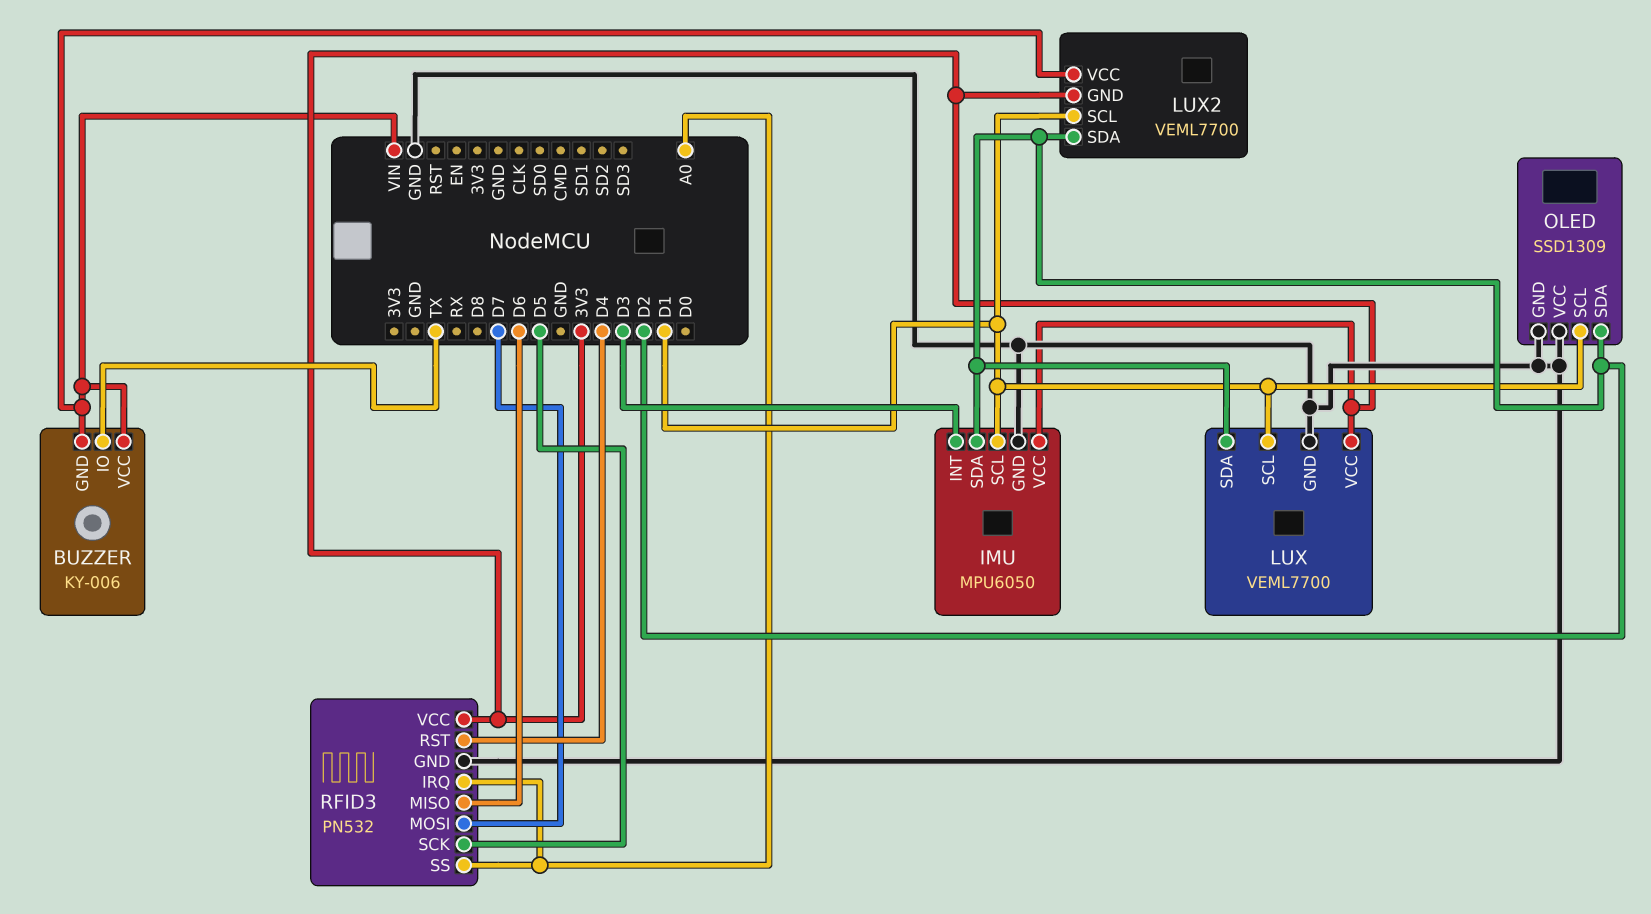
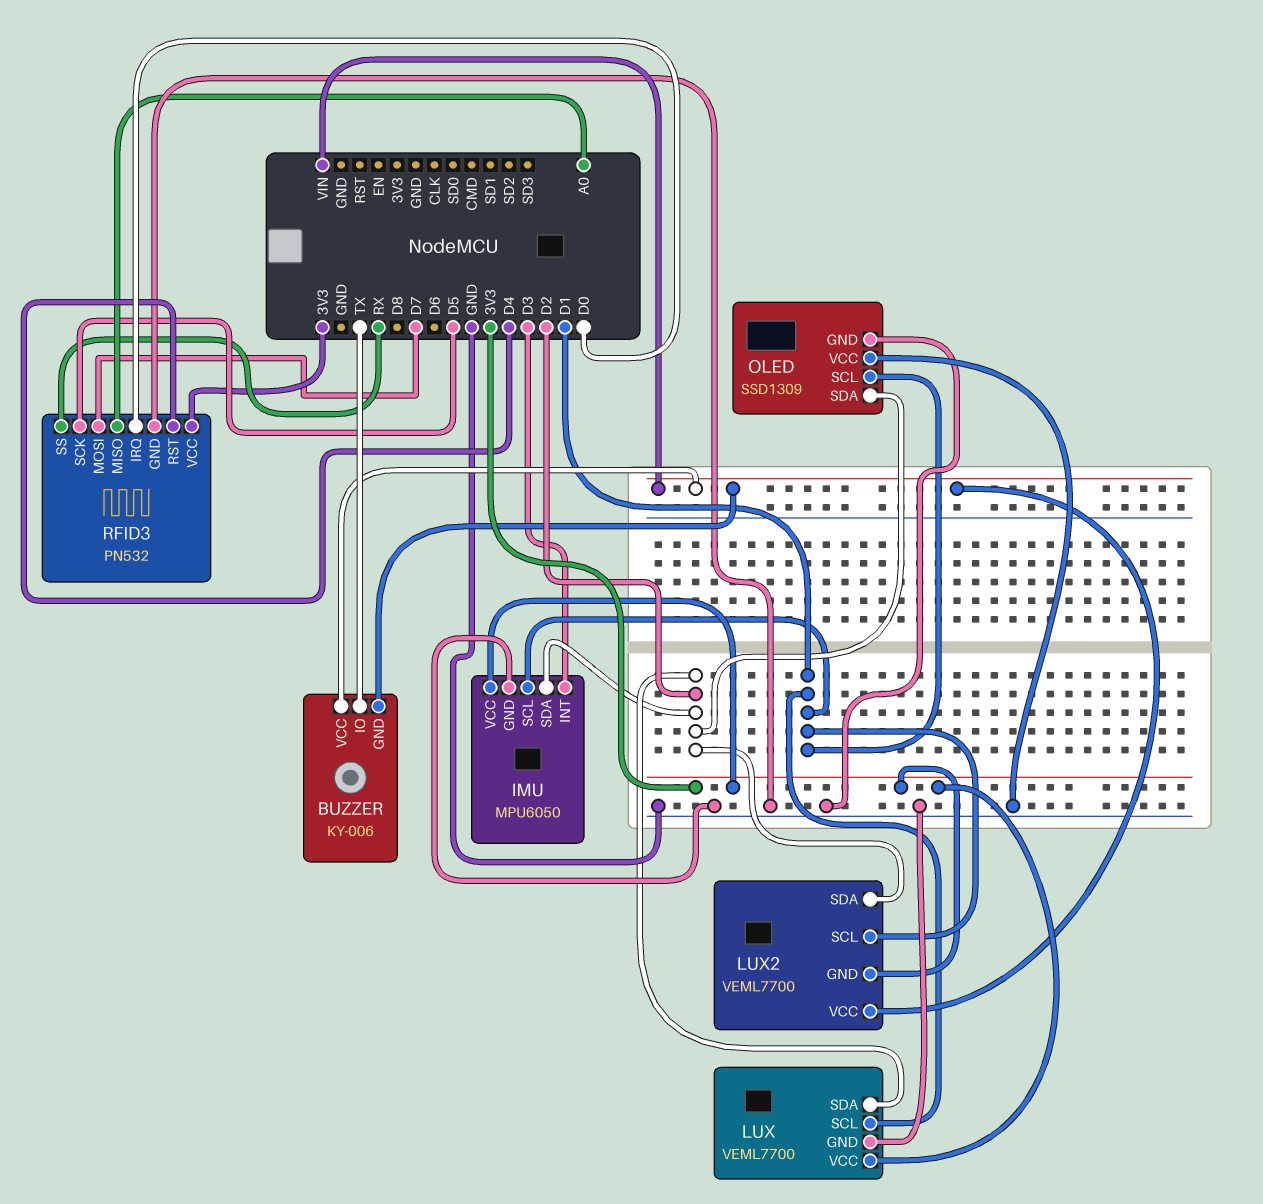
RFID3 pin IRQ: A0 -> D0
RFID3 pin MISO: D6 -> A0
RFID3 pin SS: A0 -> RX

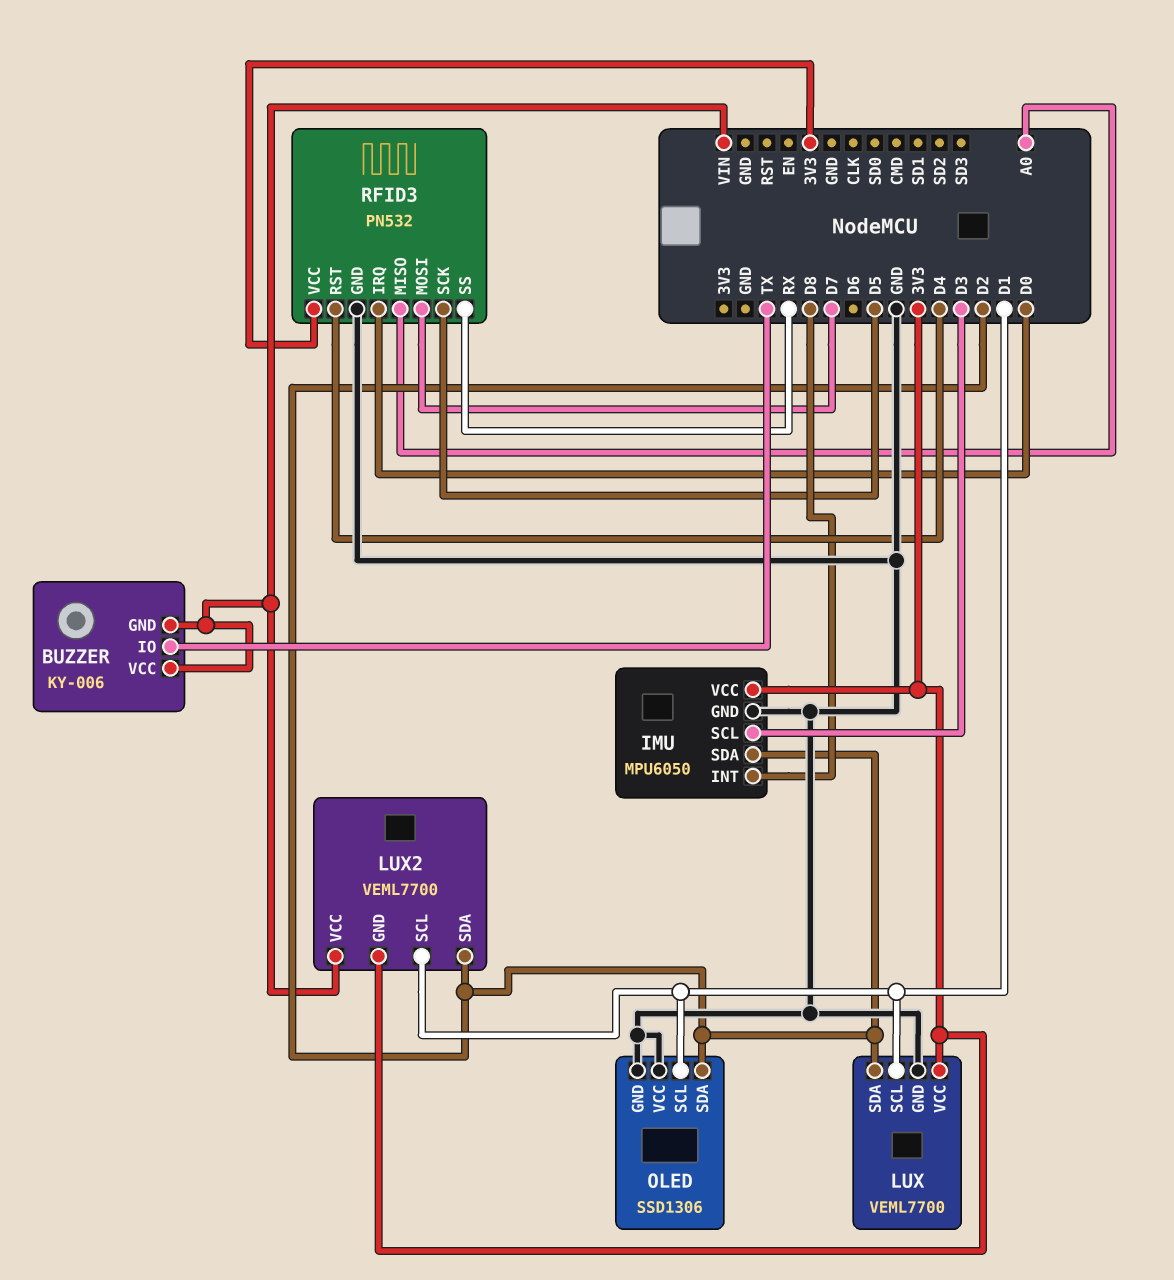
IMU pin INT: D3 -> D8
IMU pin SCL: D1 -> D3
OLED: SSD1309 -> SSD1306

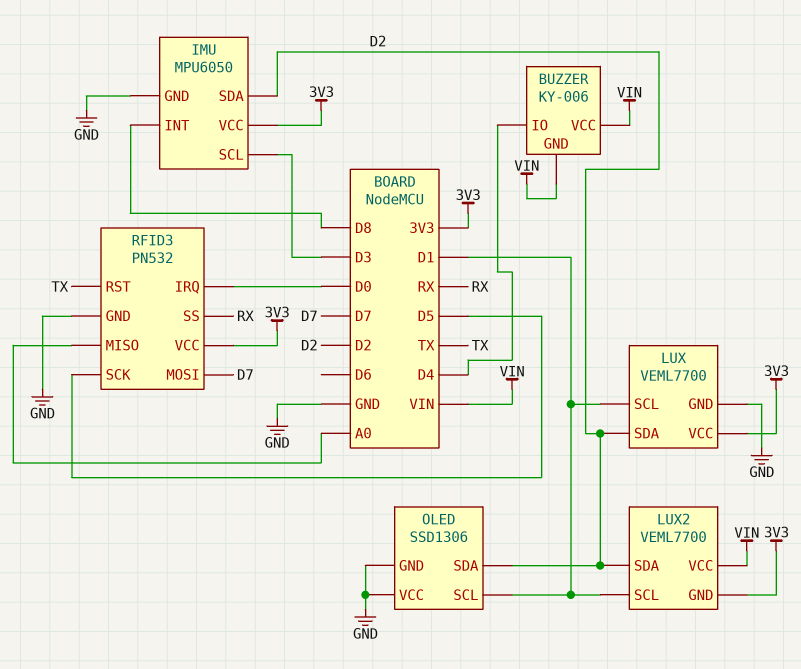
BUZZER pin IO: TX -> D4
RFID3 pin RST: D4 -> TX

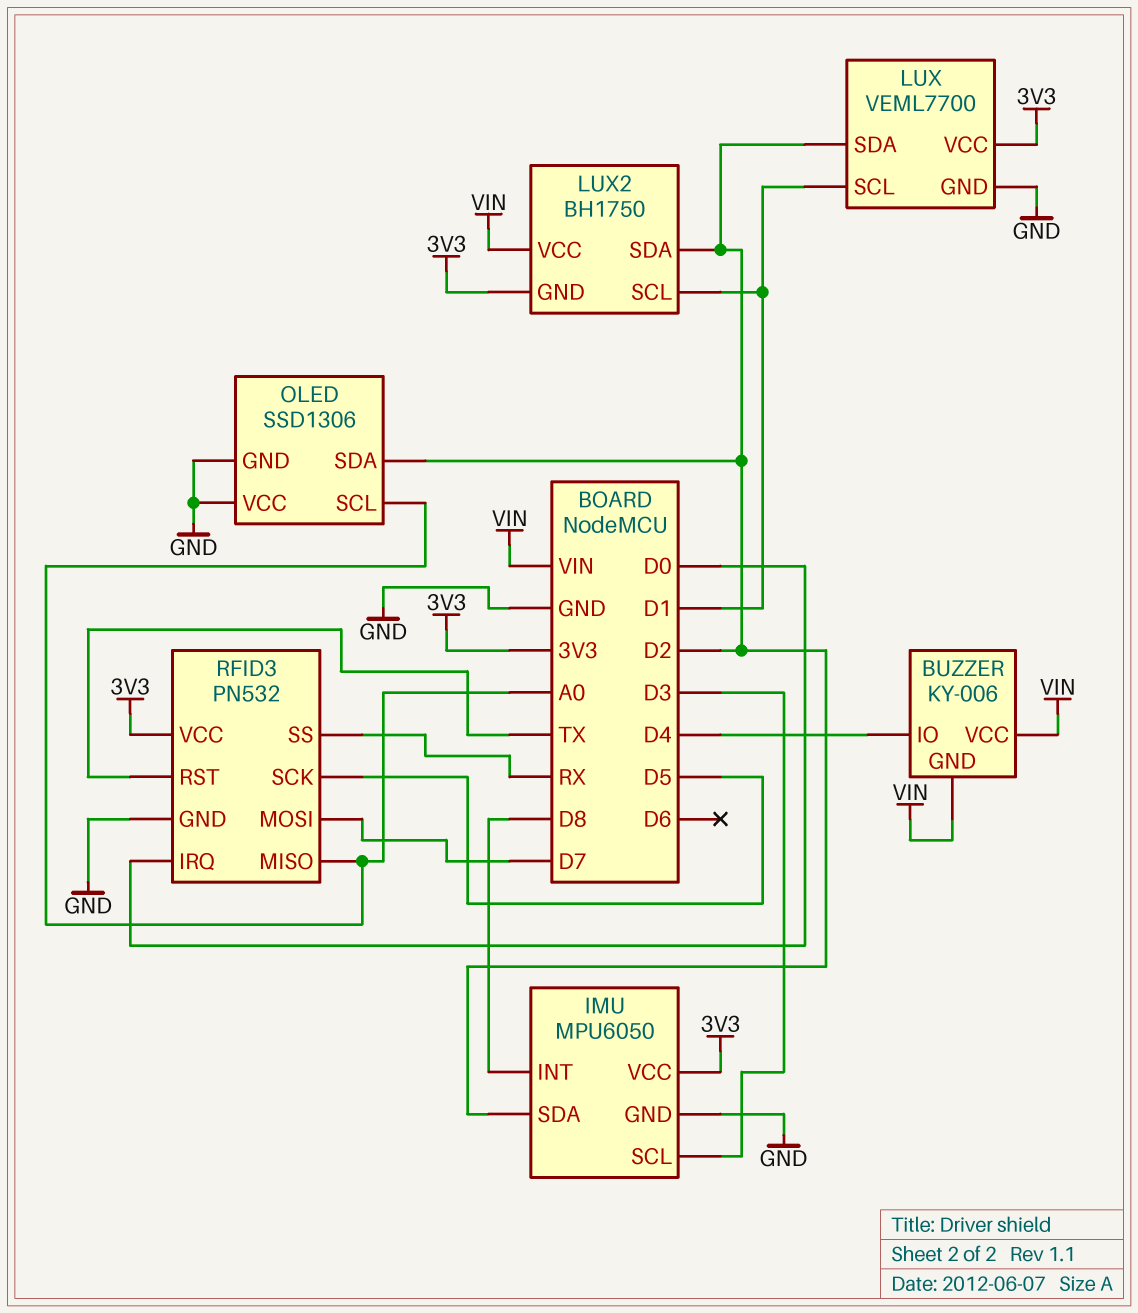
LUX2: VEML7700 -> BH1750
OLED pin SCL: D1 -> A0

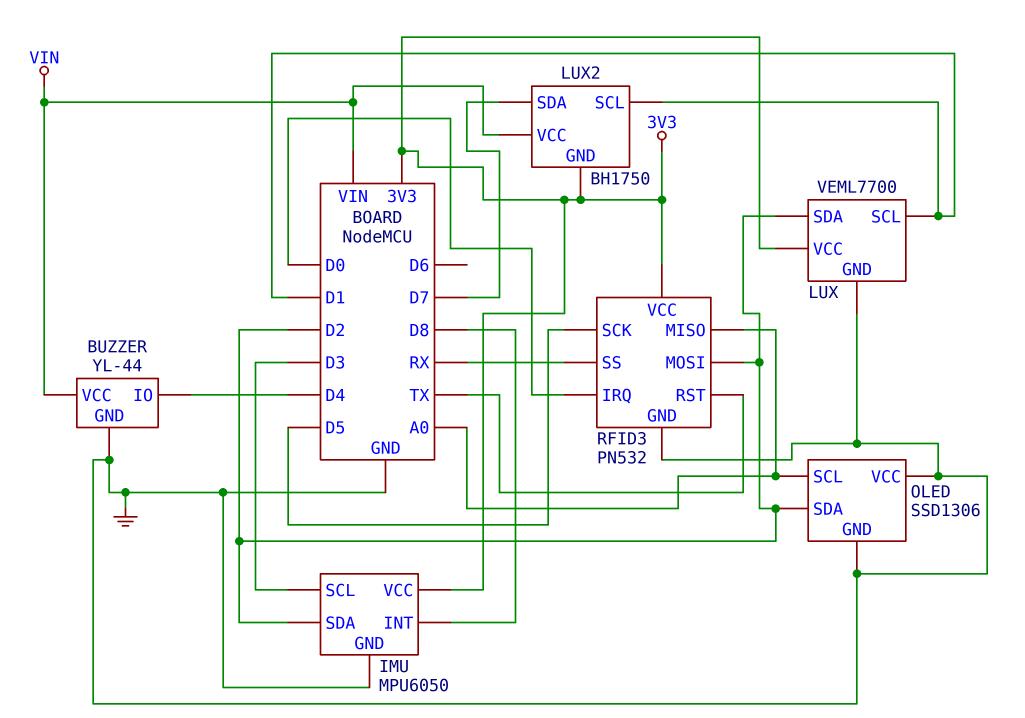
BUZZER: KY-006 -> YL-44
BUZZER pin GND: VIN -> GND
LUX2 pin SDA: D2 -> D7
RFID3 pin MOSI: D7 -> D2

